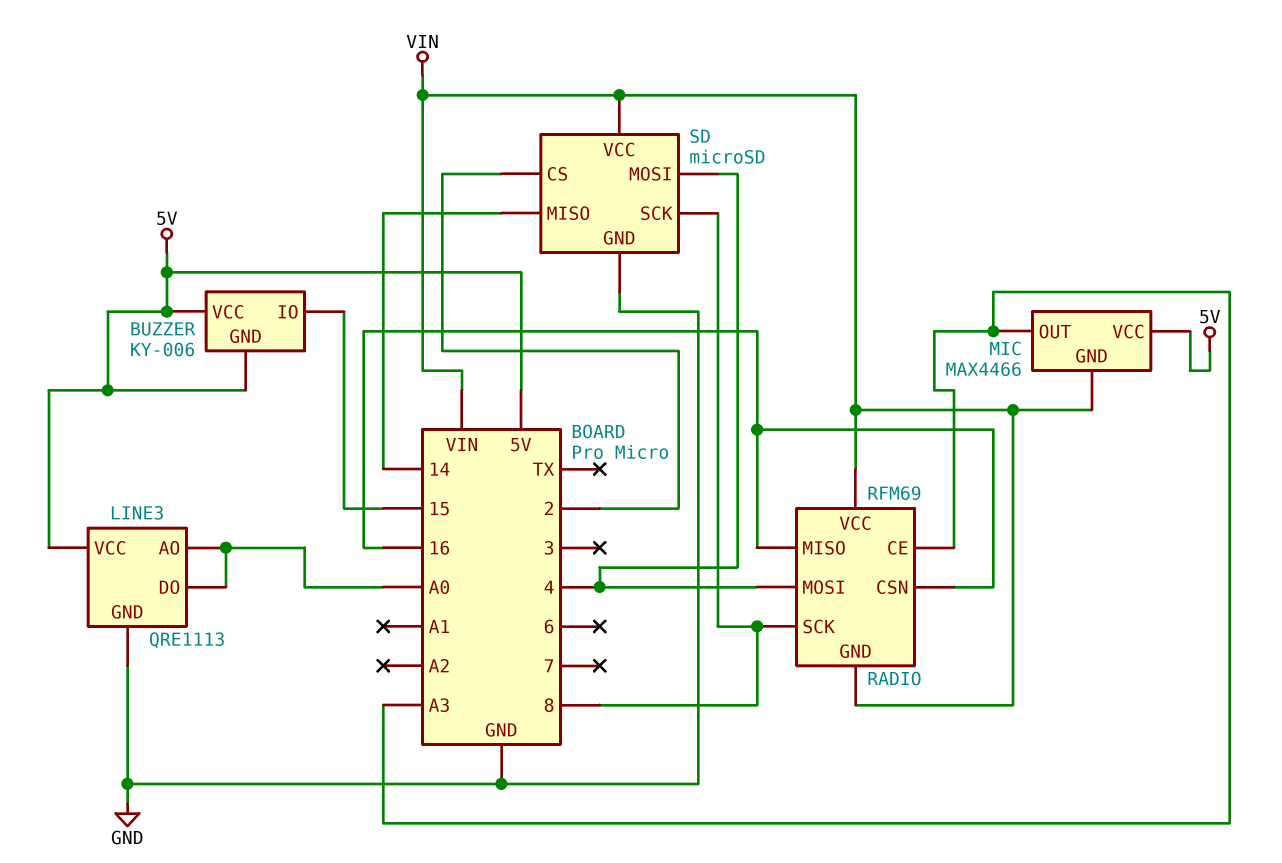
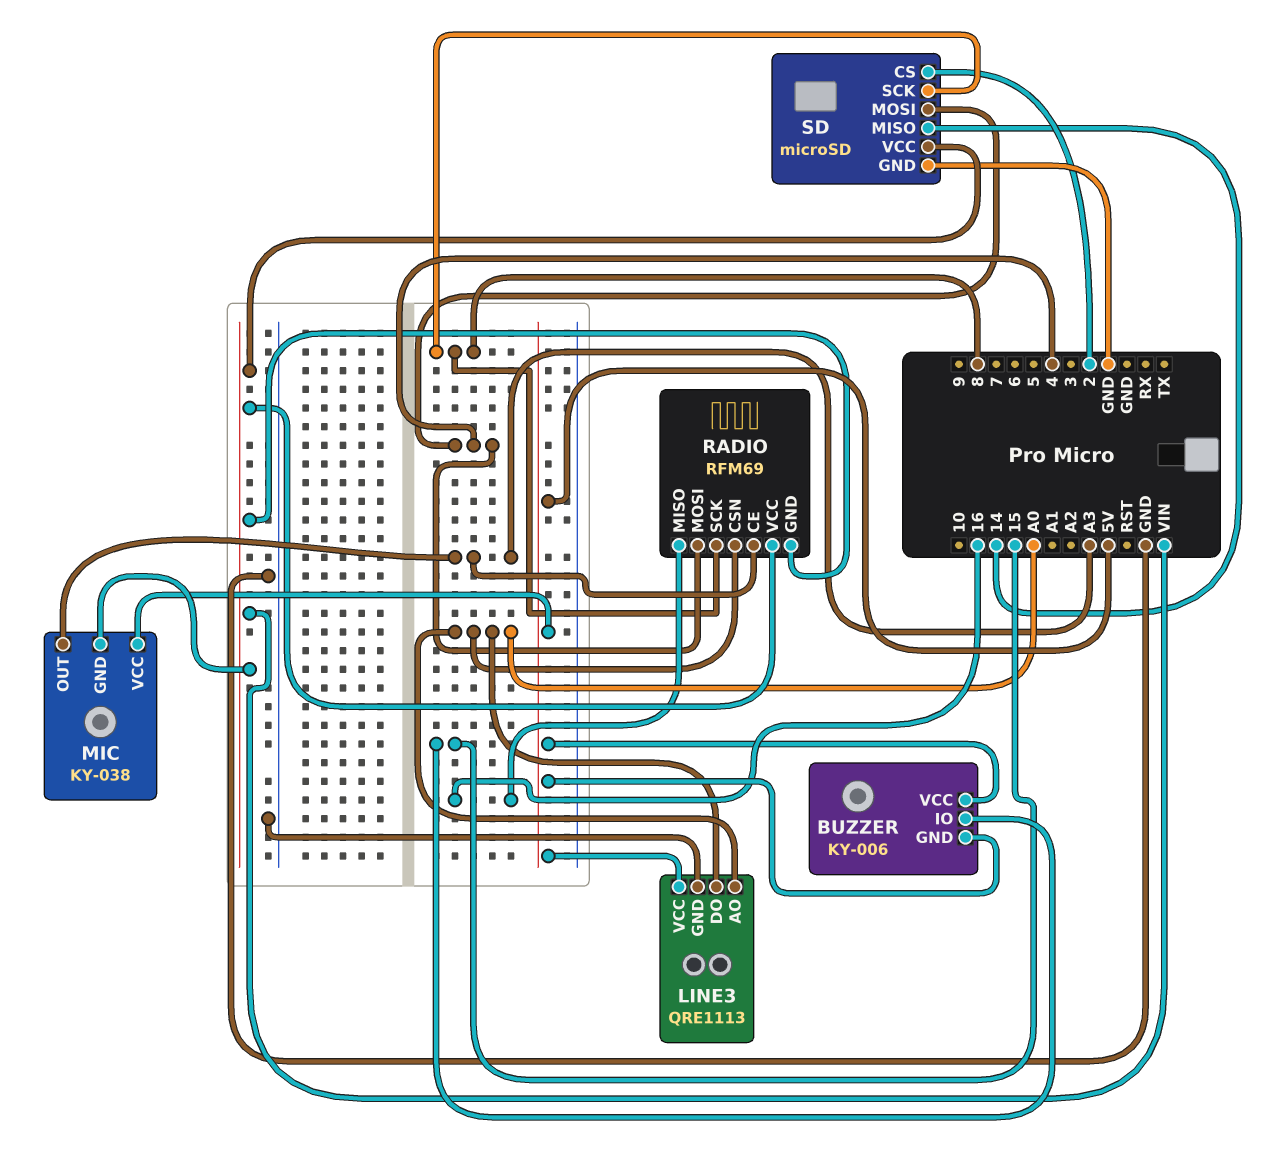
MIC: MAX4466 -> KY-038
RADIO pin CSN: 16 -> A0

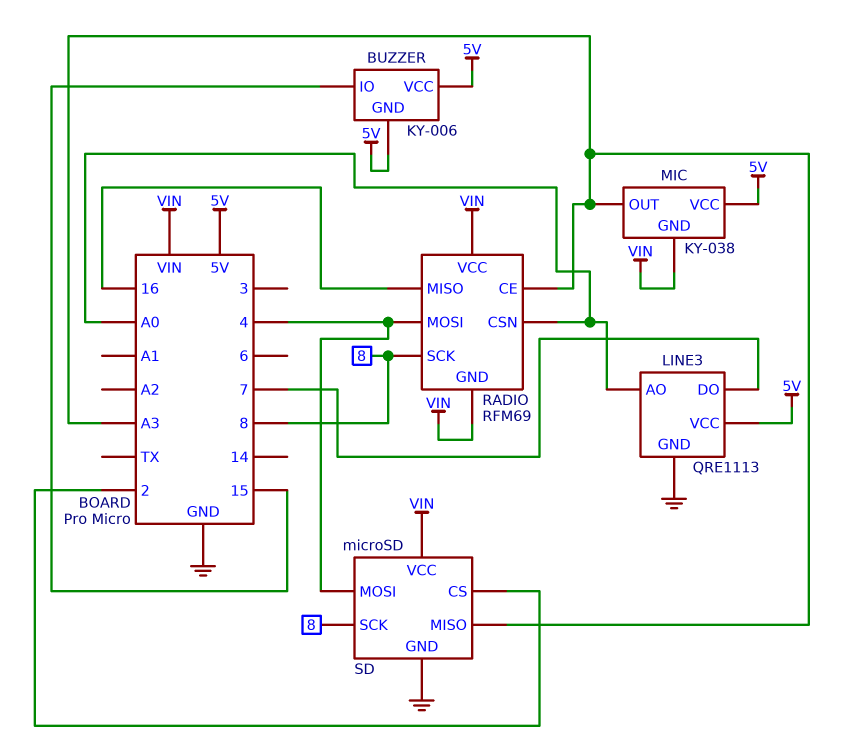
LINE3 pin DO: A0 -> 7
SD pin MISO: 14 -> A3

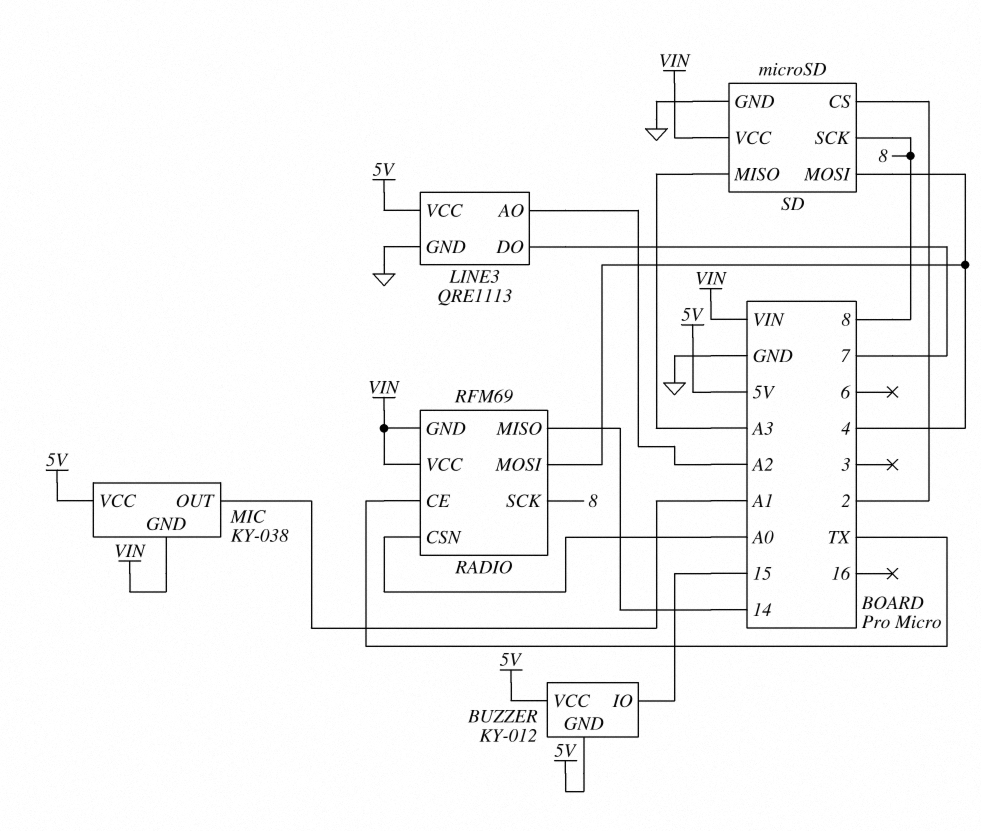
BUZZER: KY-006 -> KY-012
LINE3 pin AO: A0 -> A2
MIC pin OUT: A3 -> A1
RADIO pin CE: A3 -> TX
RADIO pin MISO: 16 -> 14

